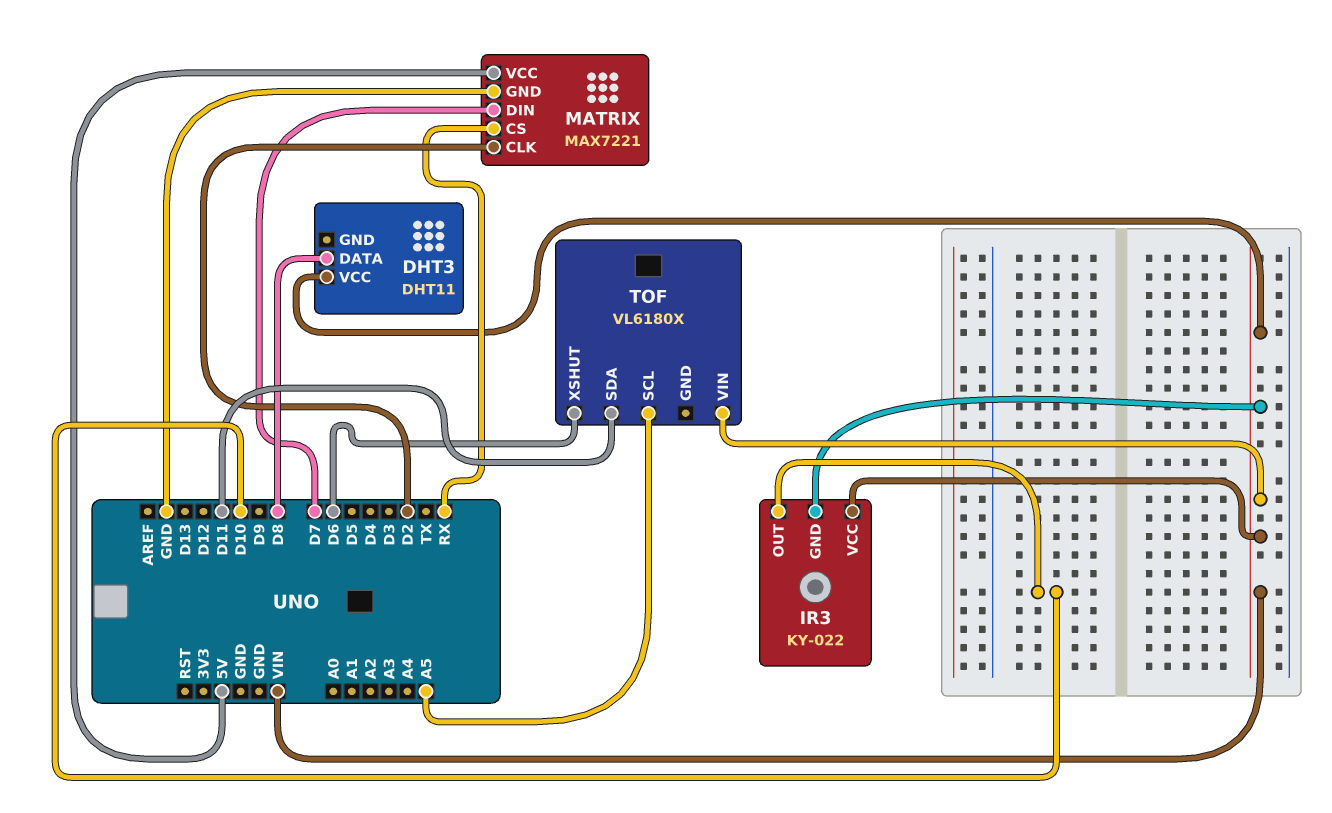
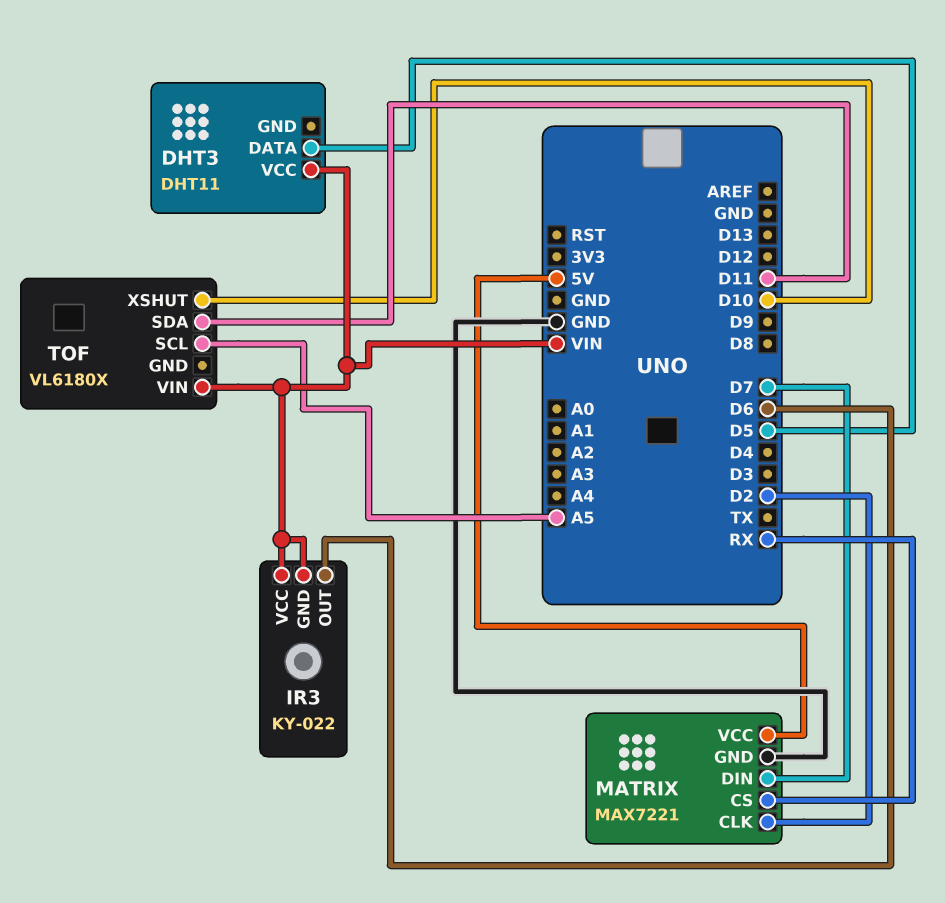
DHT3 pin DATA: D8 -> D5
IR3 pin OUT: D10 -> D6
TOF pin XSHUT: D6 -> D10

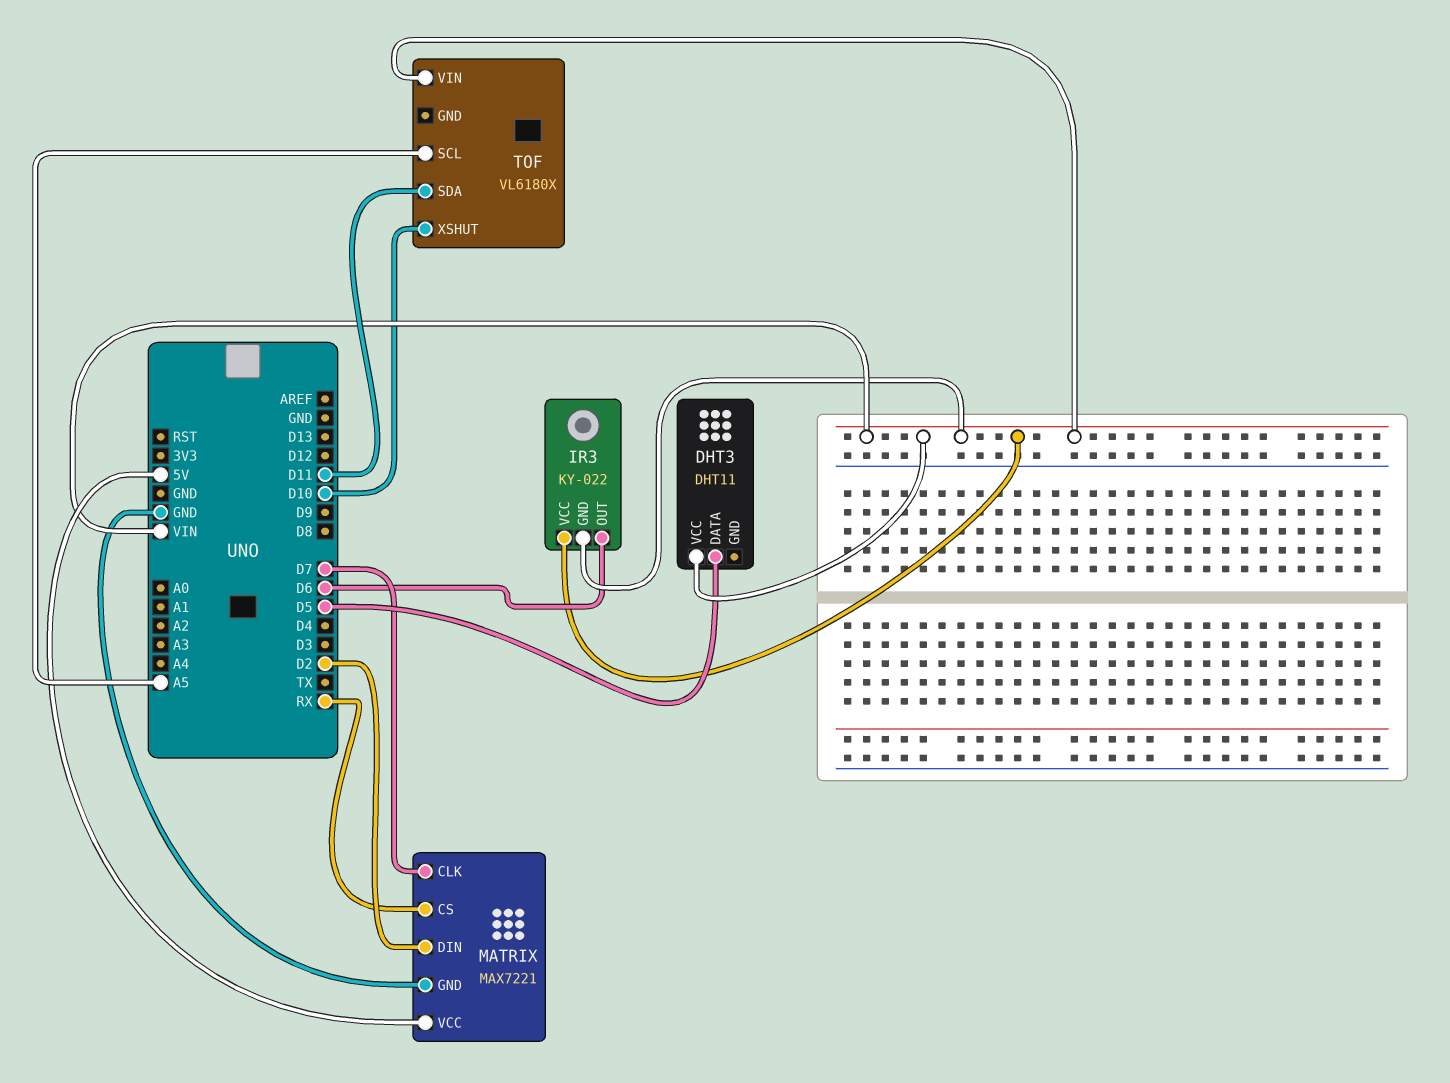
MATRIX pin CLK: D2 -> D7
MATRIX pin DIN: D7 -> D2

